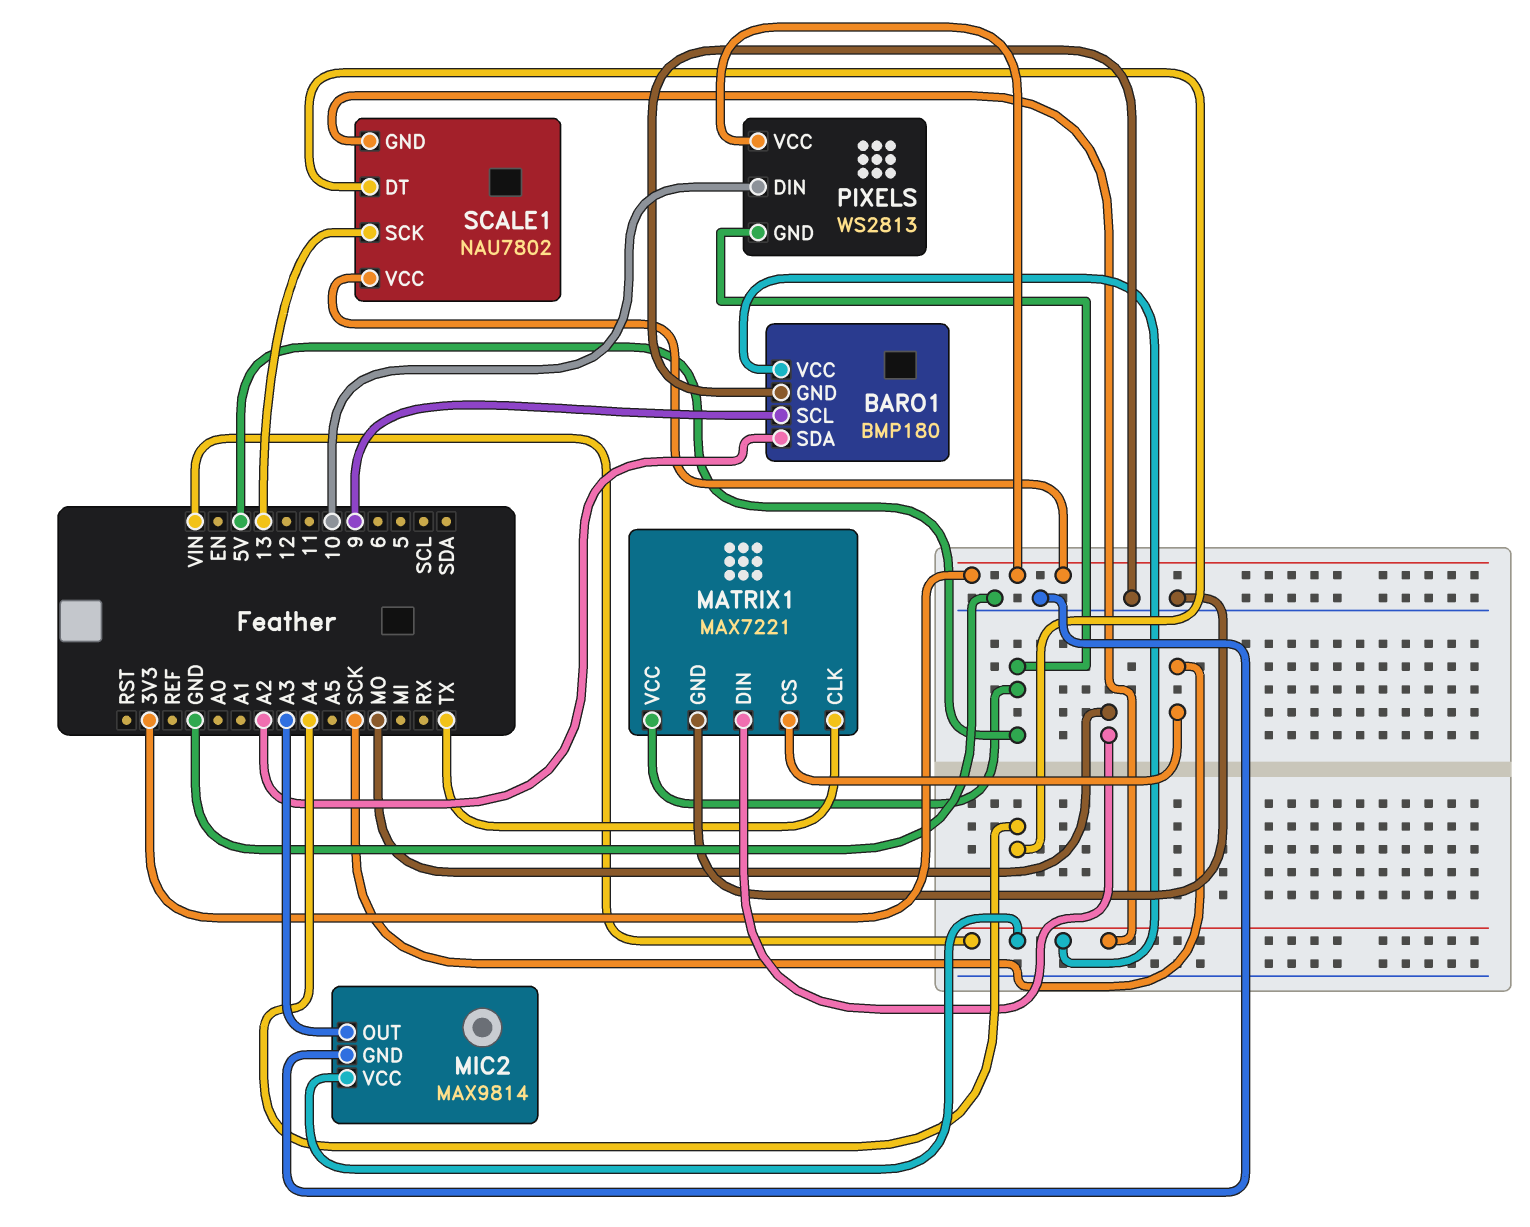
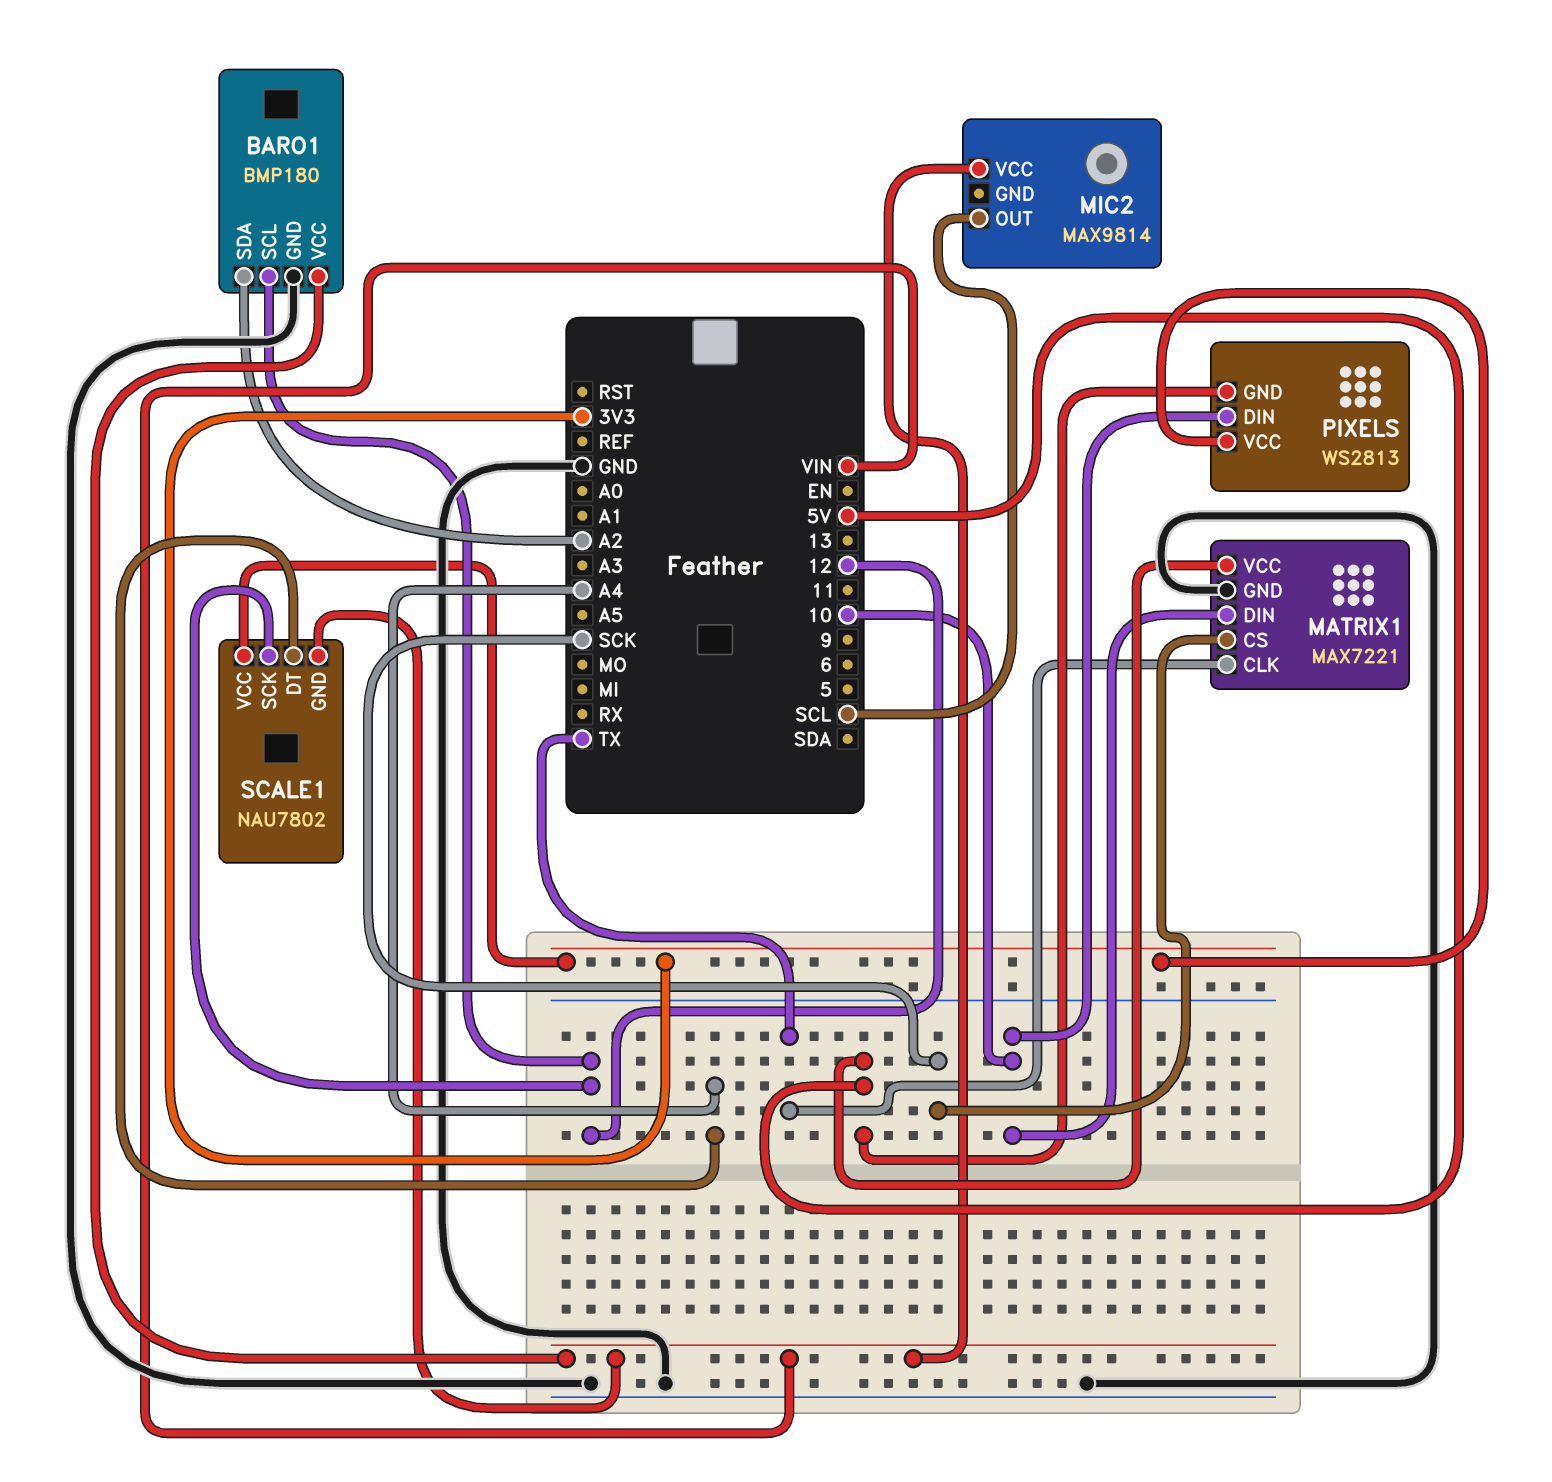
BARO1 pin SCL: 9 -> 12
MATRIX1 pin DIN: MO -> 10
MIC2 pin GND: GND -> none
MIC2 pin OUT: A3 -> SCL
SCALE1 pin SCK: 13 -> 12

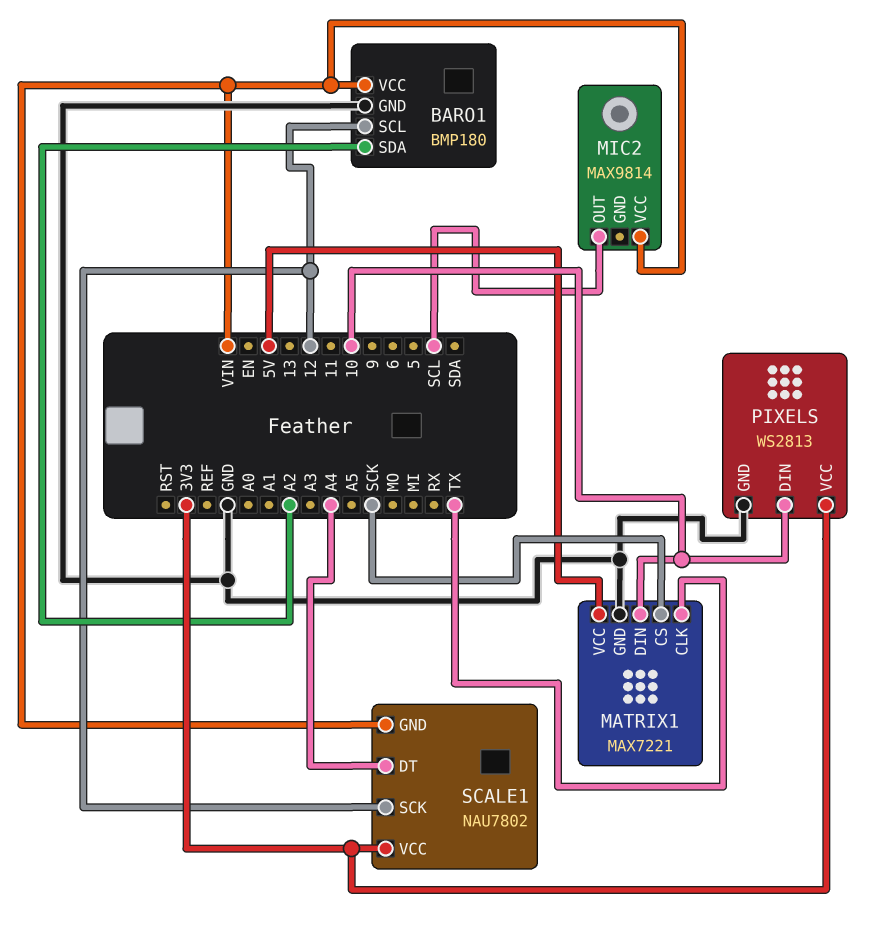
PIXELS pin GND: 5V -> GND

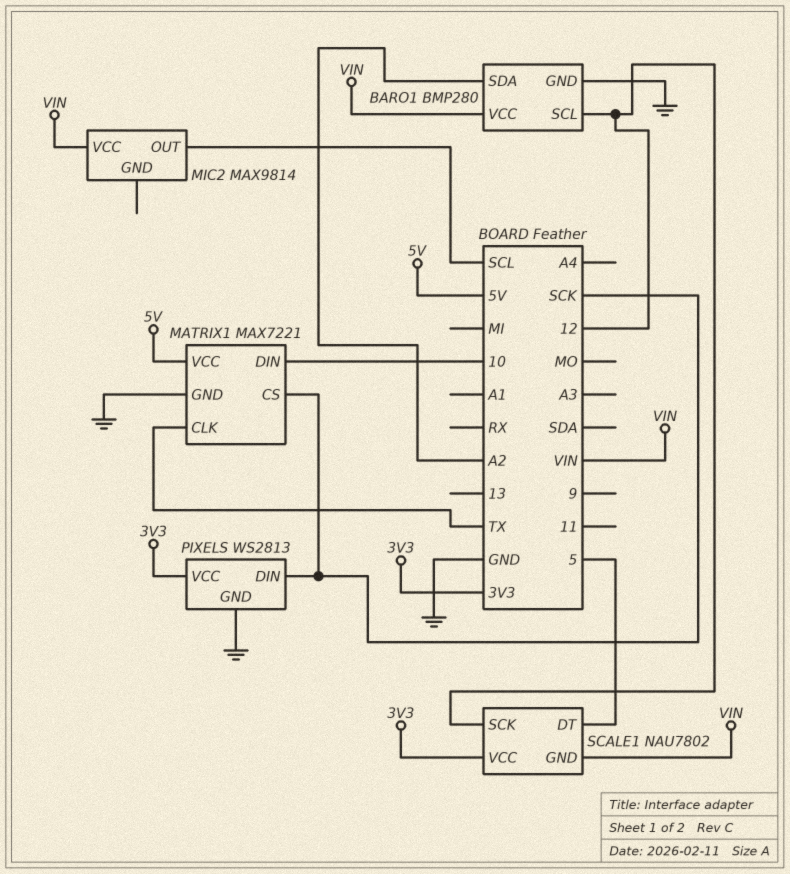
BARO1: BMP180 -> BMP280
PIXELS pin DIN: 10 -> SCK
SCALE1 pin DT: A4 -> 5

